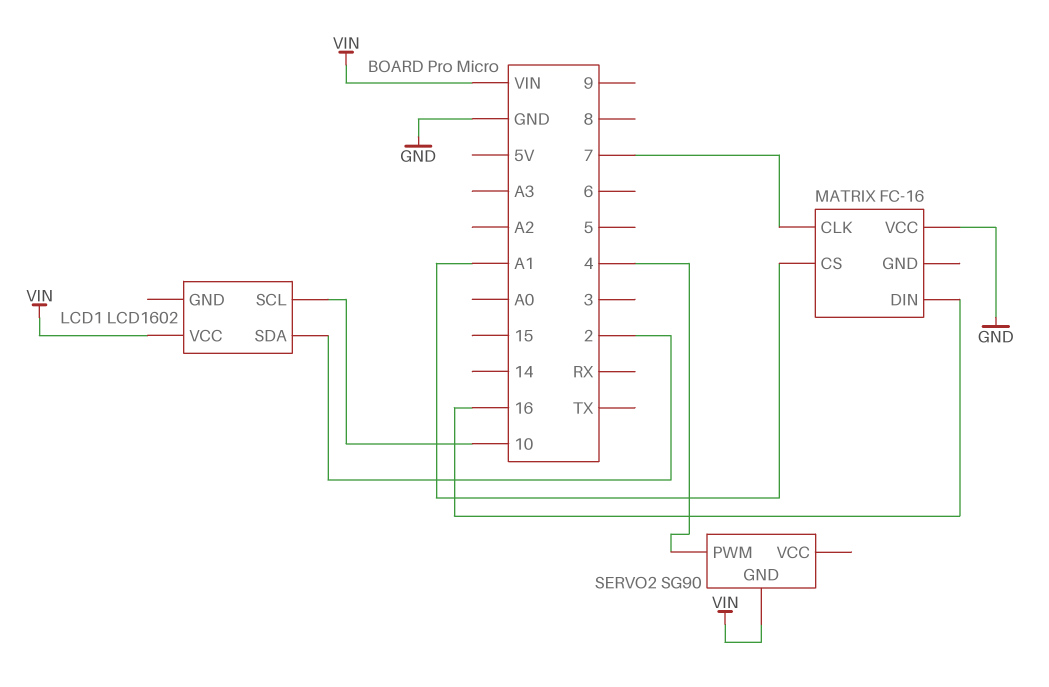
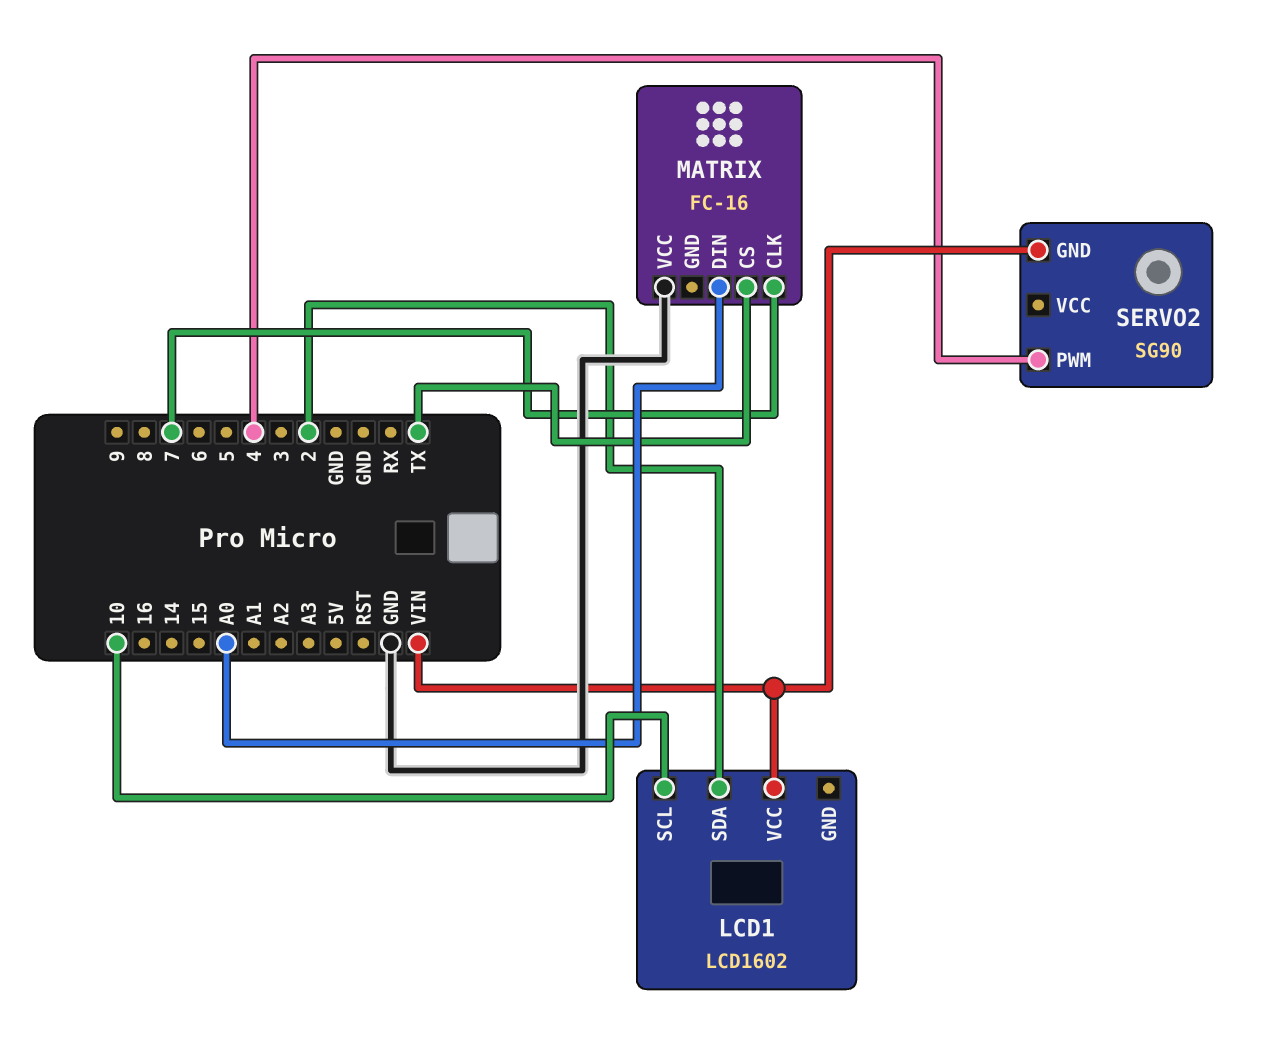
MATRIX pin CS: A1 -> TX
MATRIX pin DIN: 16 -> A0

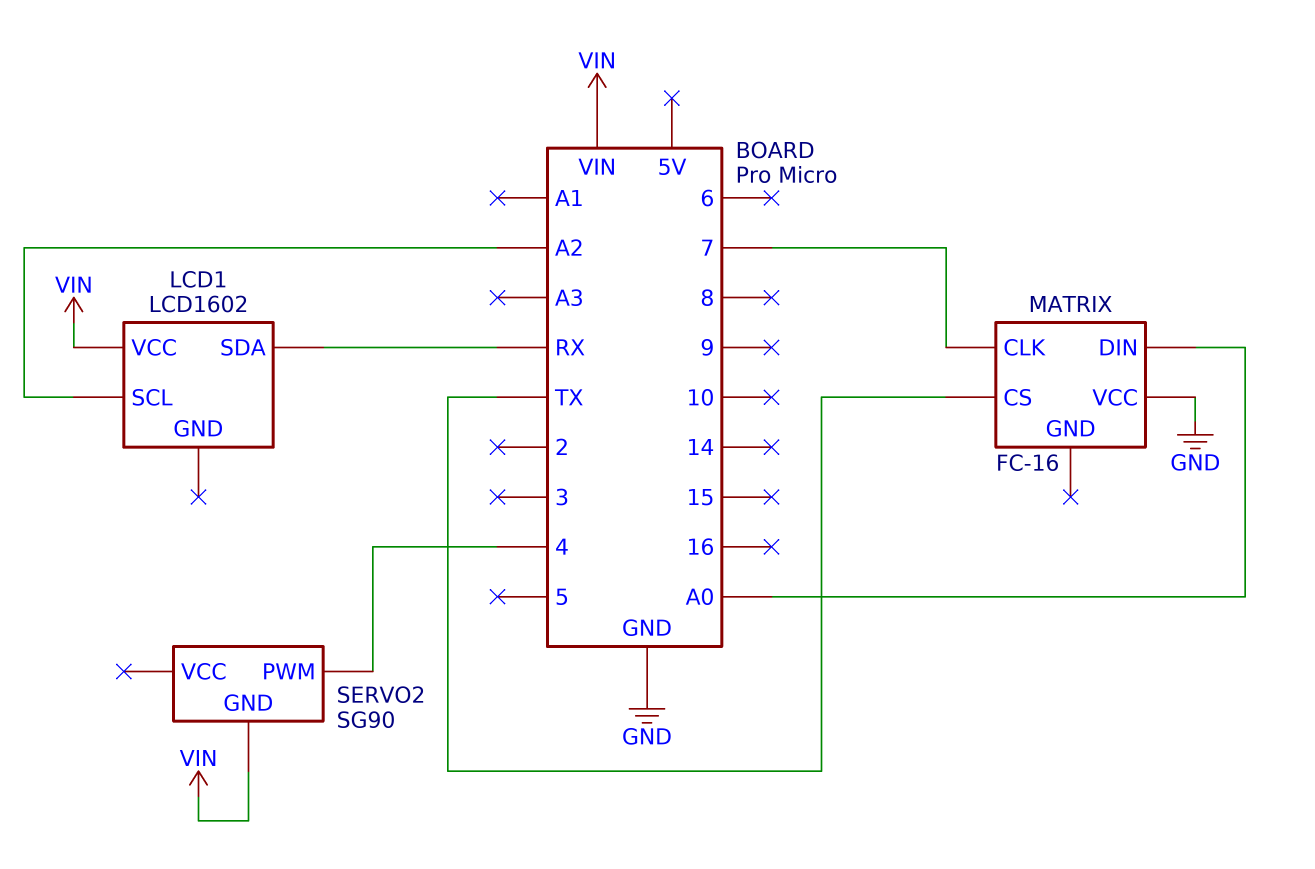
LCD1 pin SCL: 10 -> A2
LCD1 pin SDA: 2 -> RX

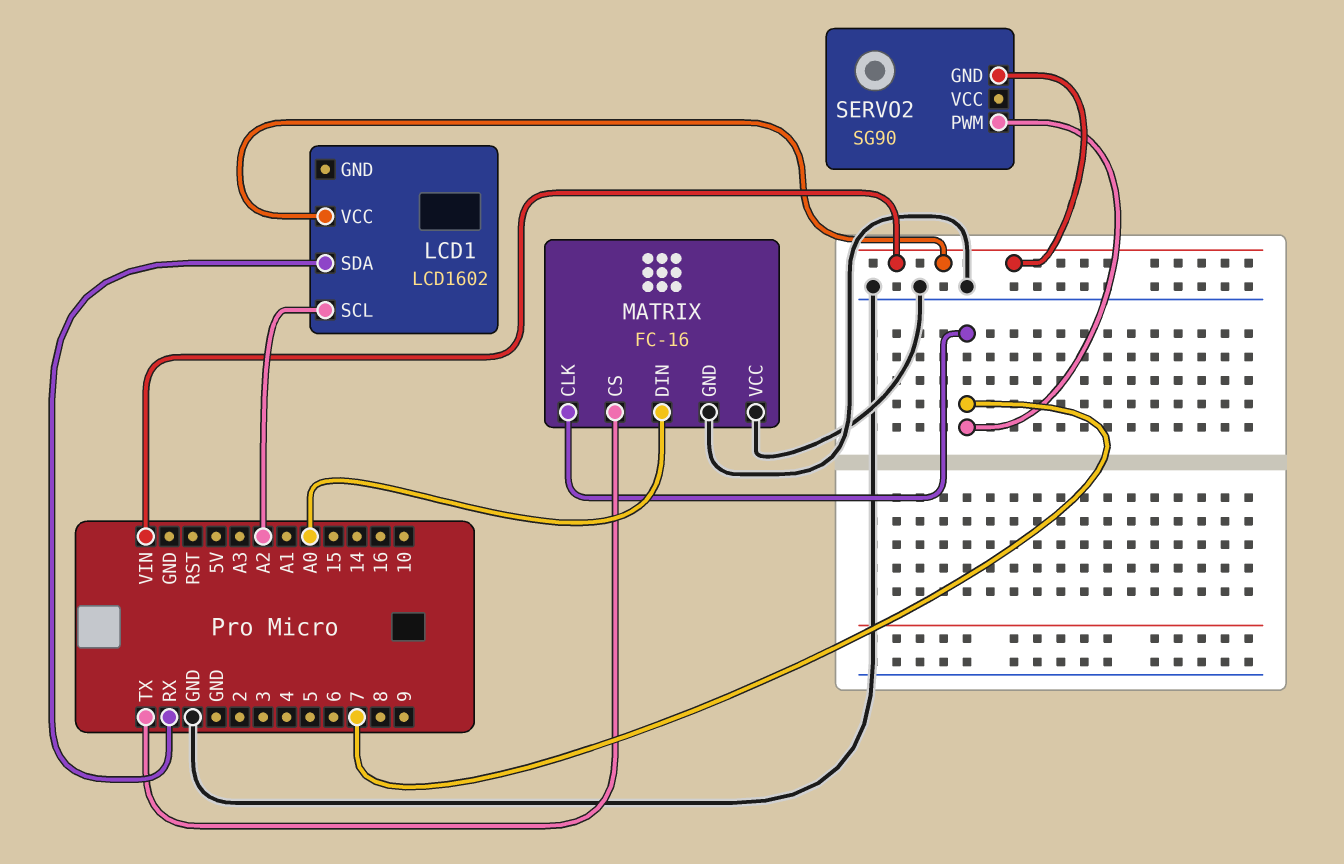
MATRIX pin GND: none -> GND
SERVO2 pin PWM: 4 -> 7

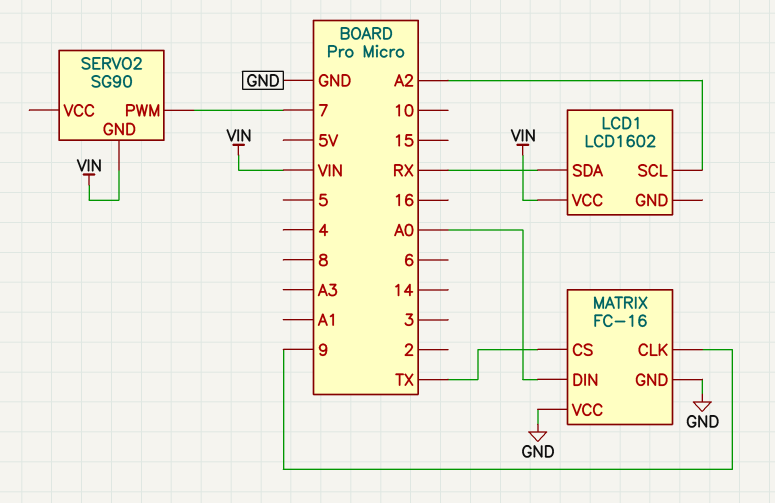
MATRIX pin CLK: 7 -> 9

